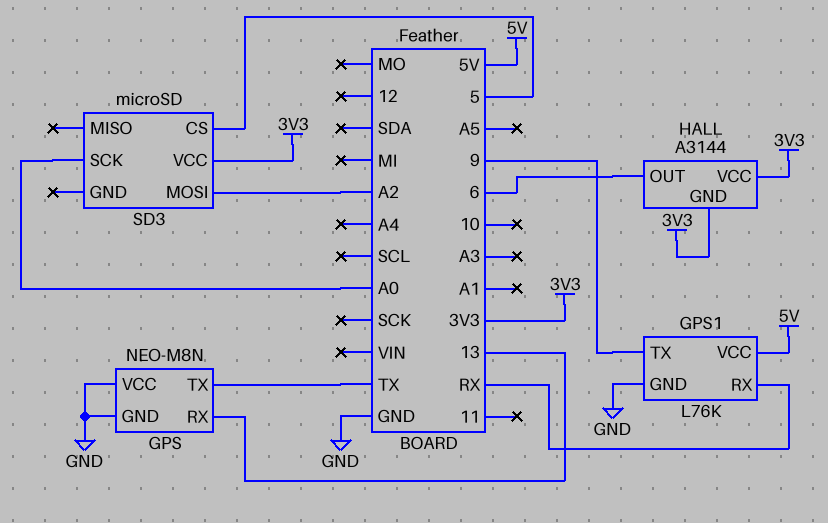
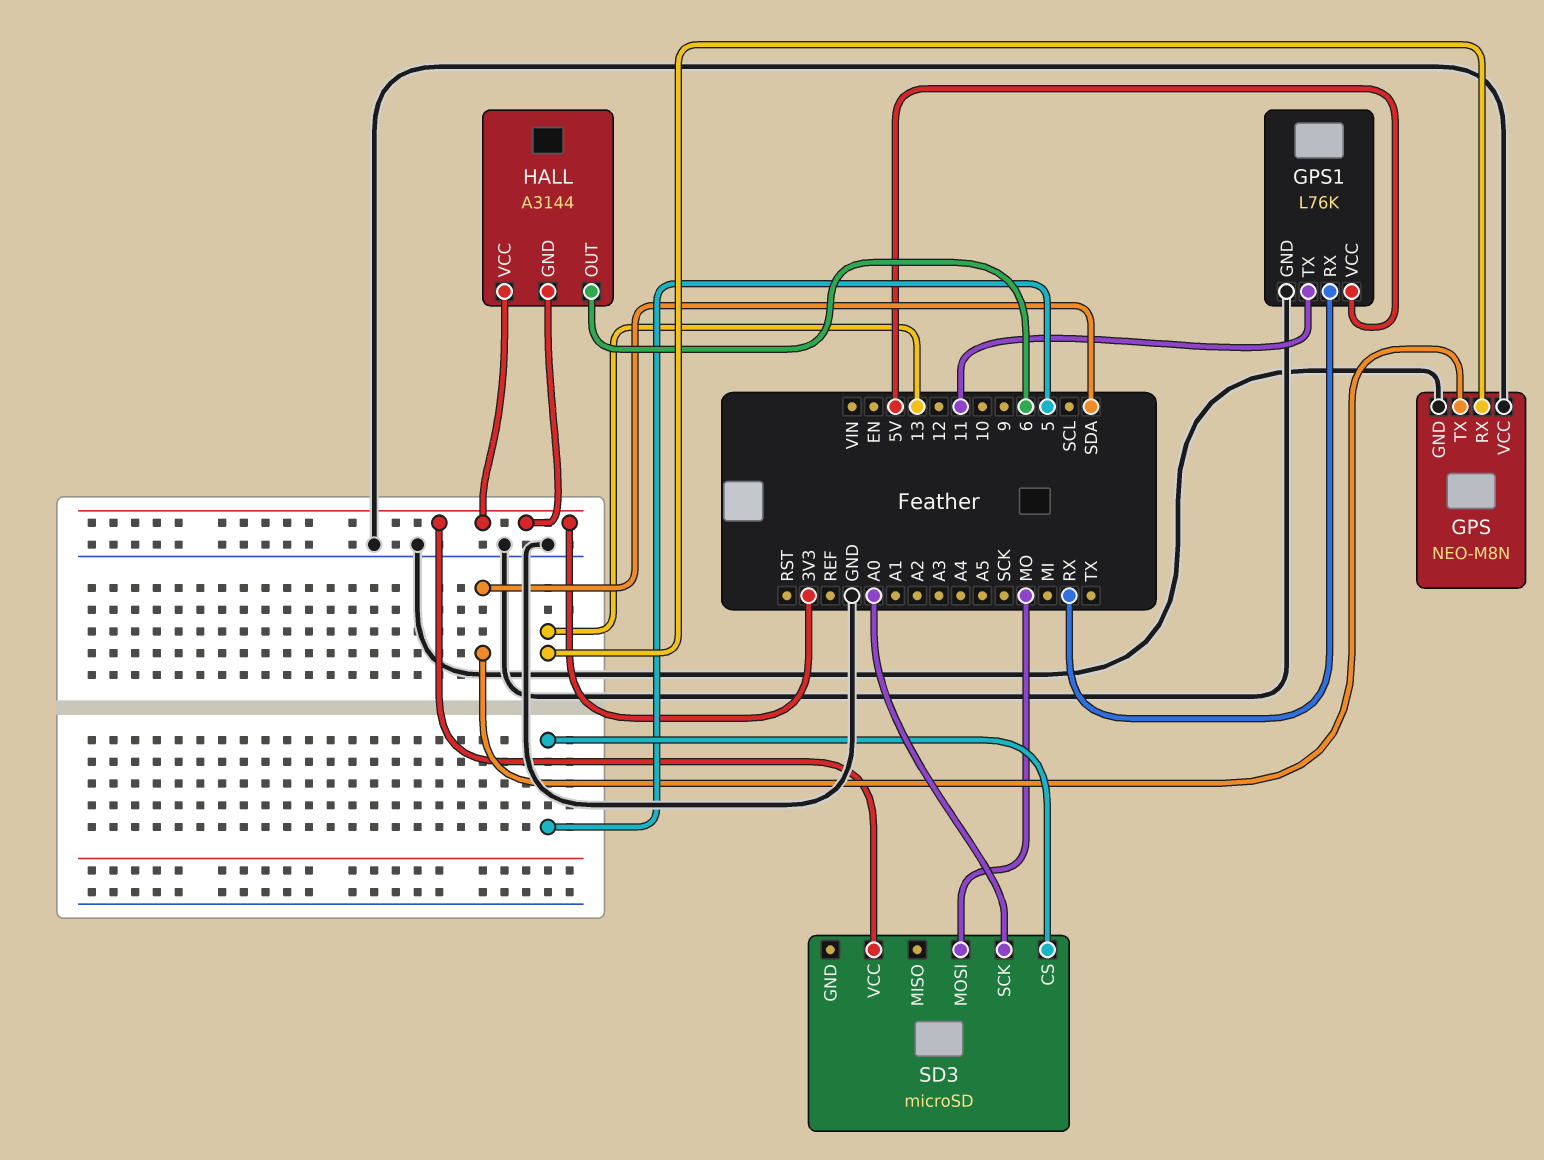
GPS pin TX: TX -> SDA
GPS1 pin TX: 9 -> 11
SD3 pin MOSI: A2 -> MO

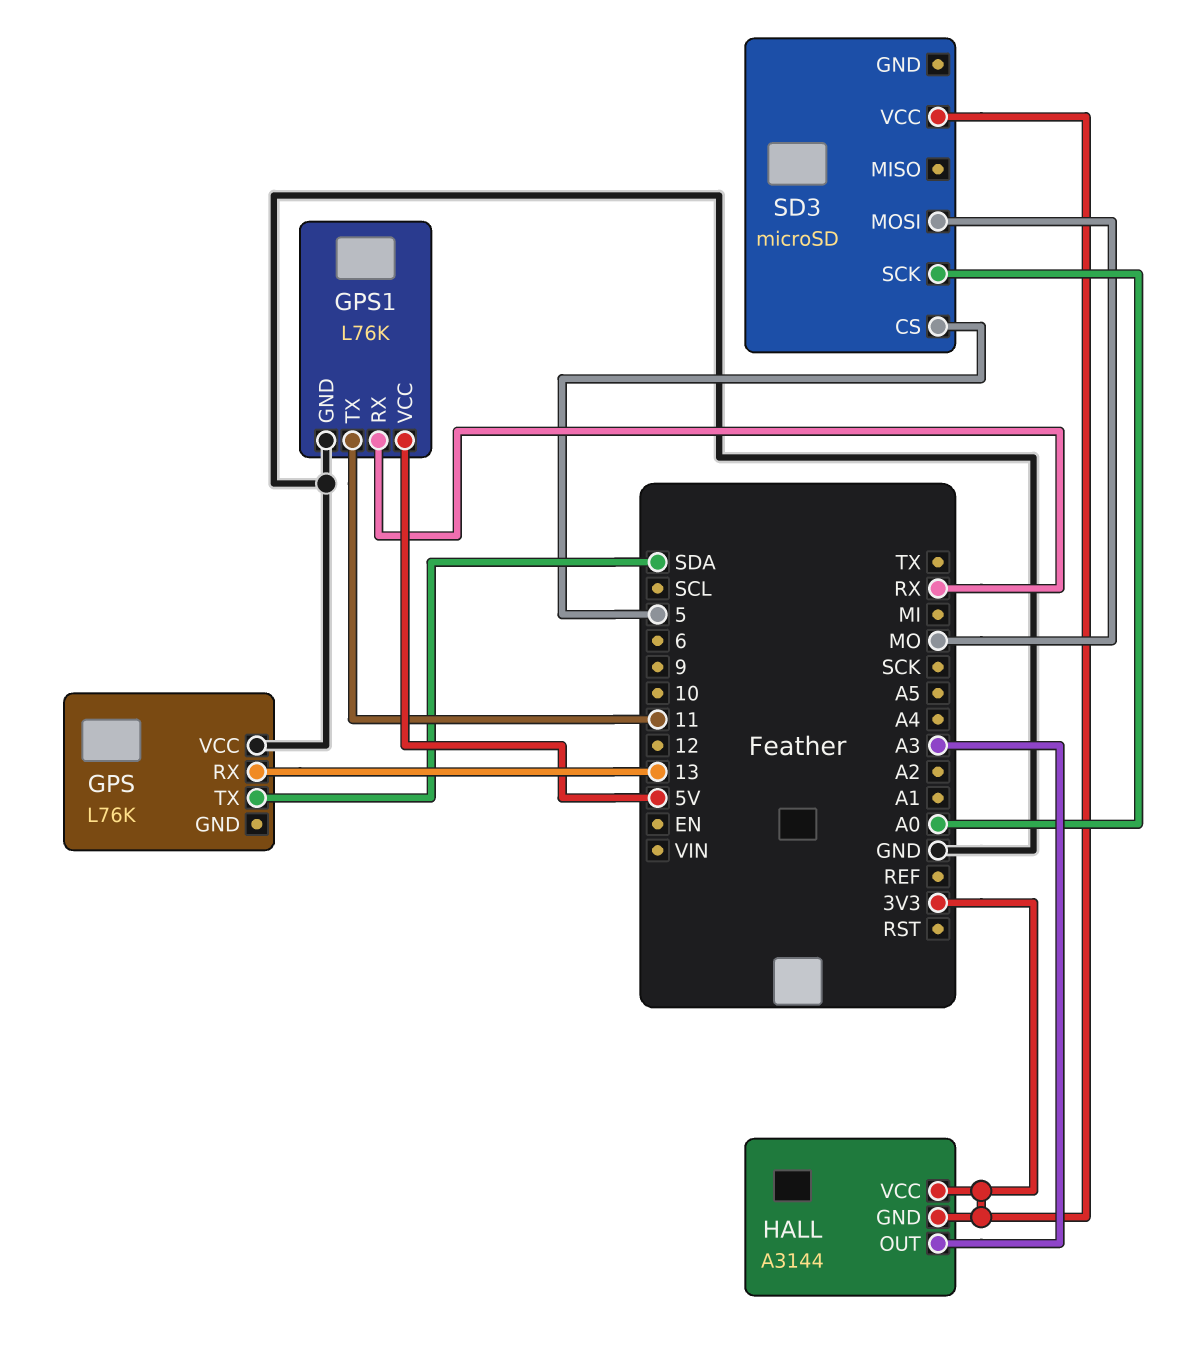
GPS: NEO-M8N -> L76K
GPS pin GND: GND -> none
HALL pin OUT: 6 -> A3

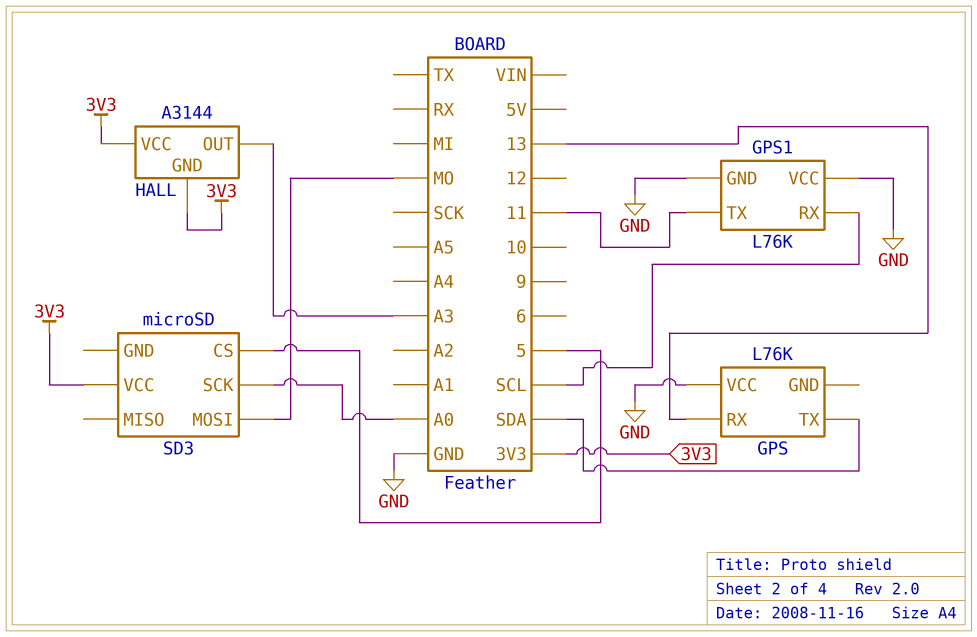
GPS1 pin RX: RX -> SCL
GPS1 pin VCC: 5V -> GND

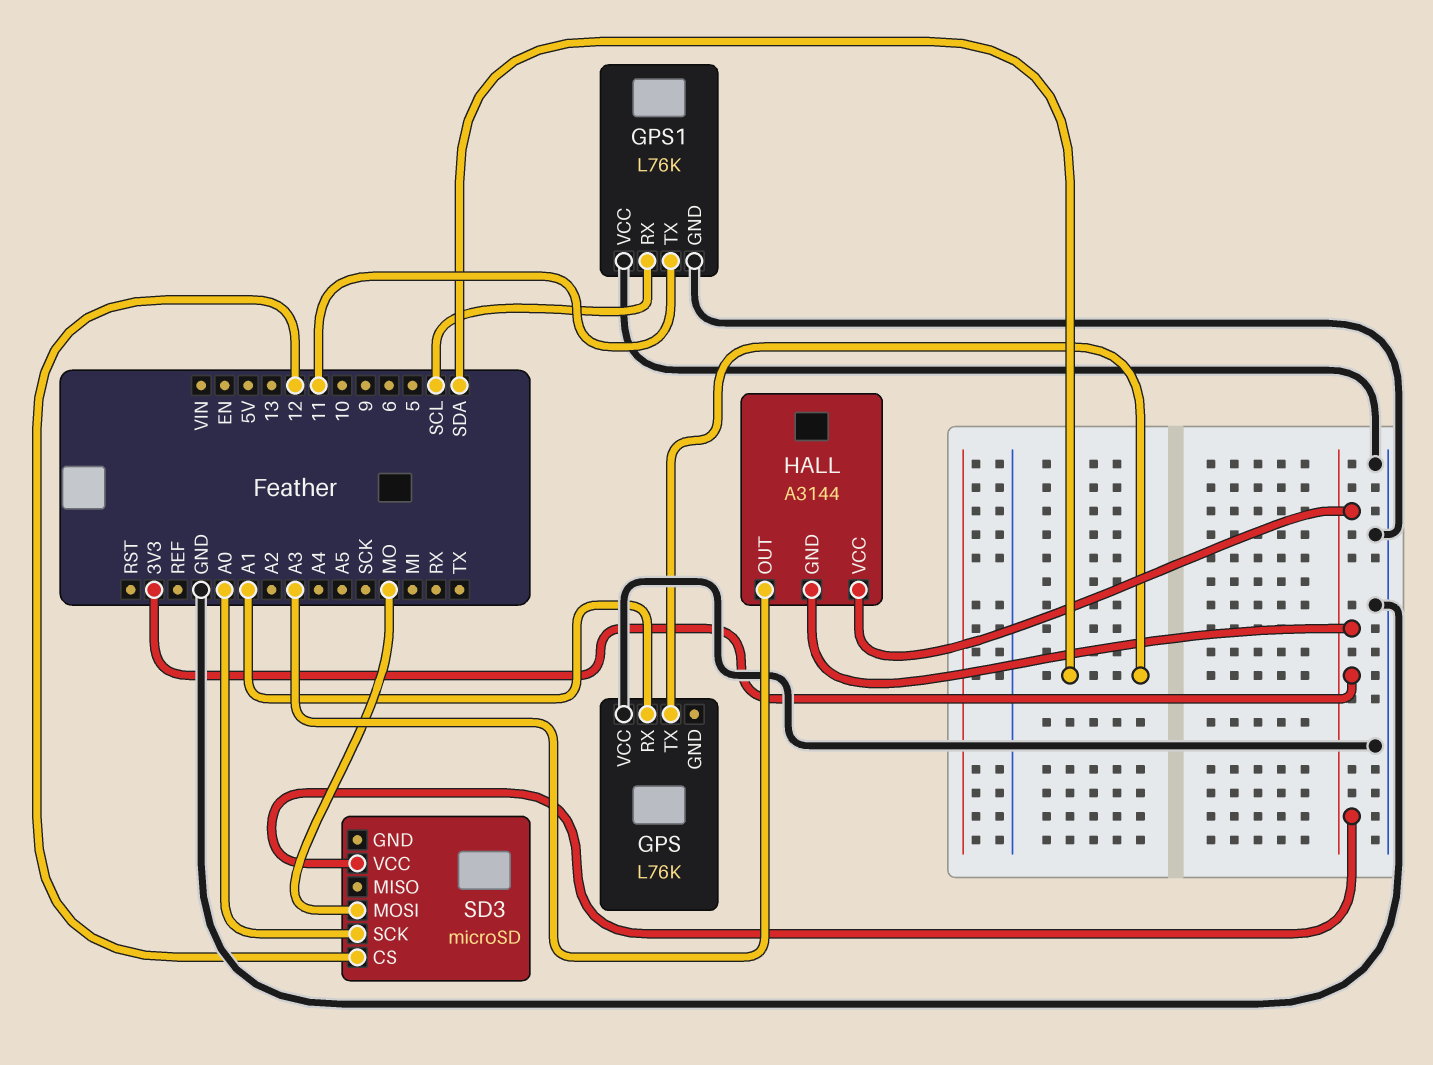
GPS pin RX: 13 -> A1
SD3 pin CS: 5 -> 12

